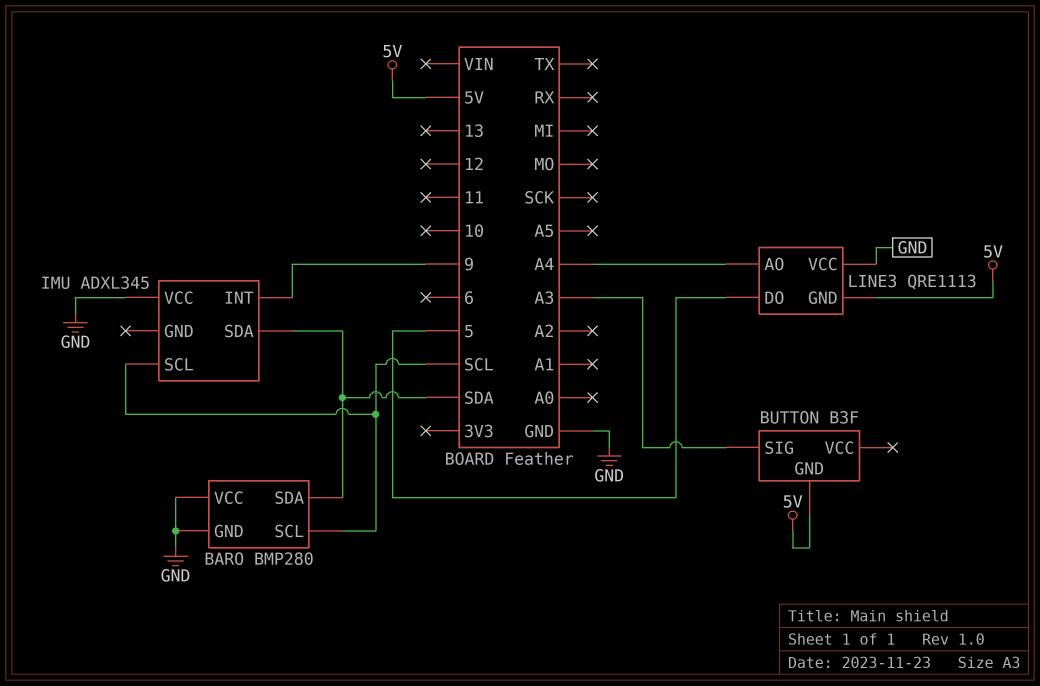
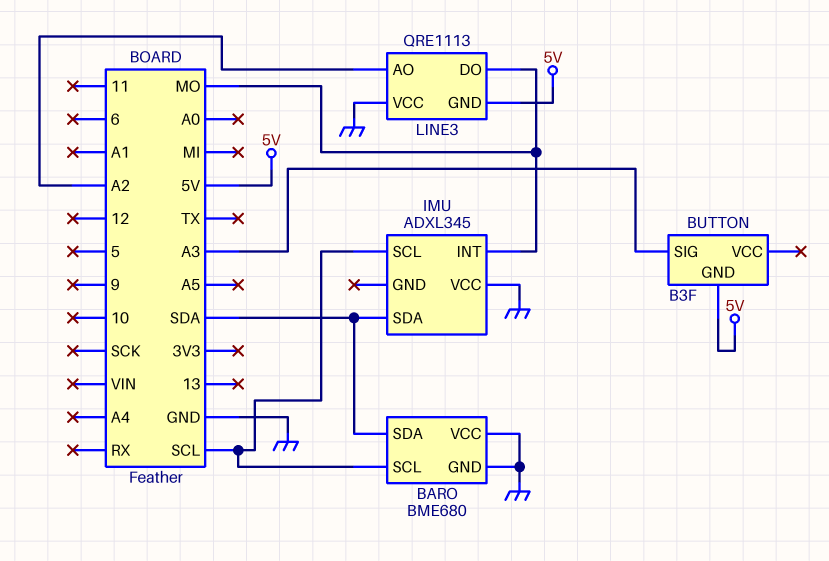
BARO: BMP280 -> BME680
IMU pin INT: 9 -> MO
LINE3 pin AO: A4 -> A2
LINE3 pin DO: 5 -> MO

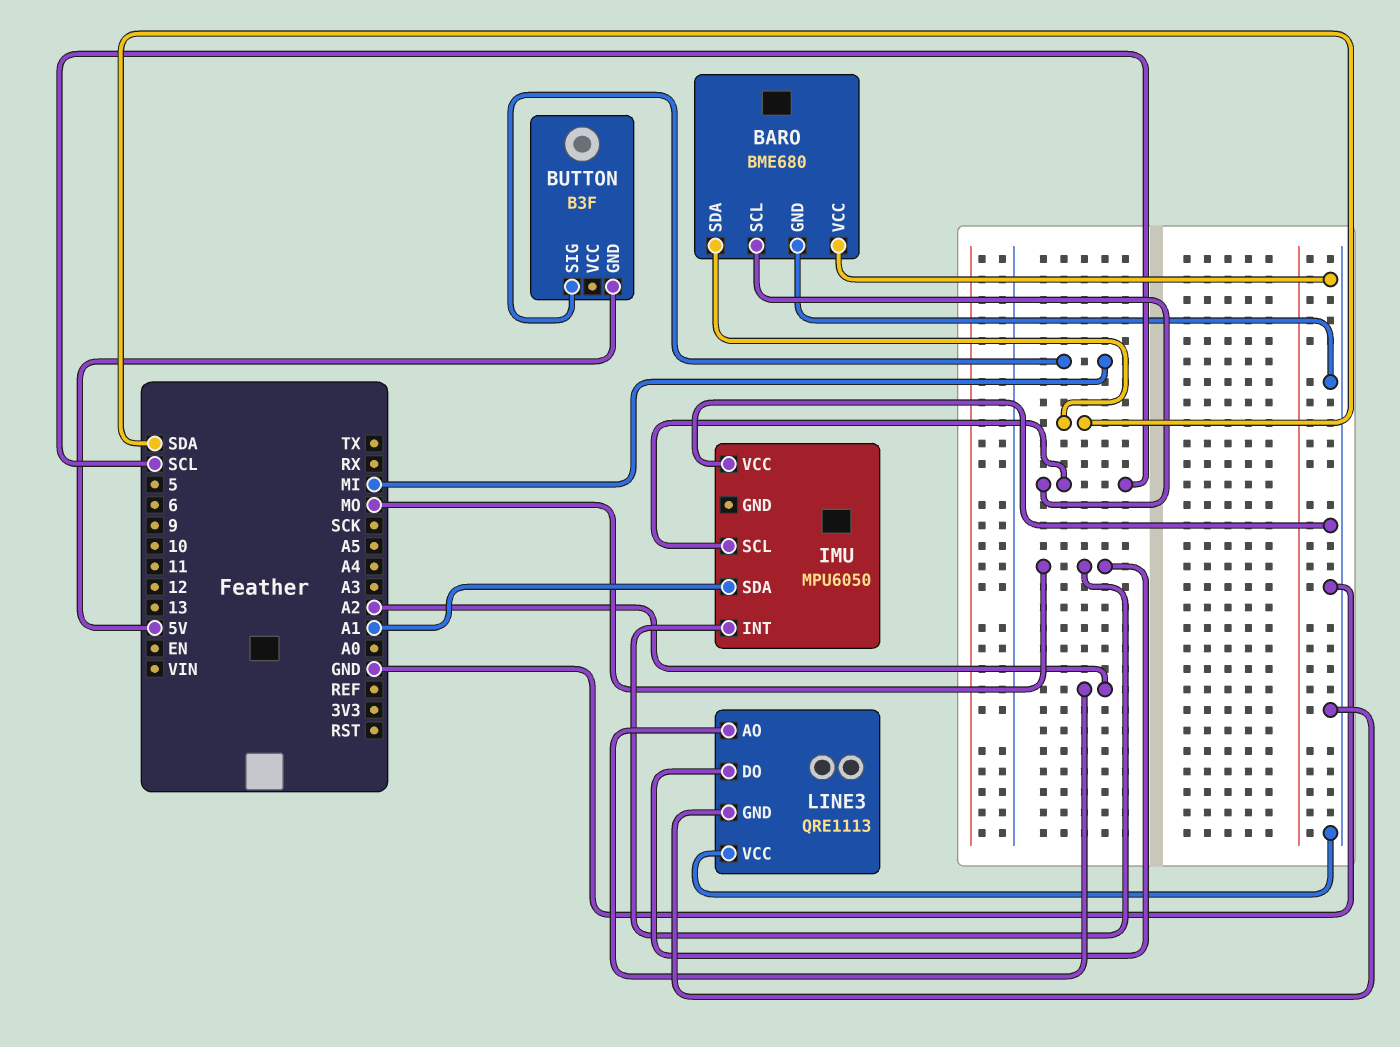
BUTTON pin SIG: A3 -> MI
IMU: ADXL345 -> MPU6050
IMU pin SDA: SDA -> A1
LINE3 pin GND: 5V -> GND

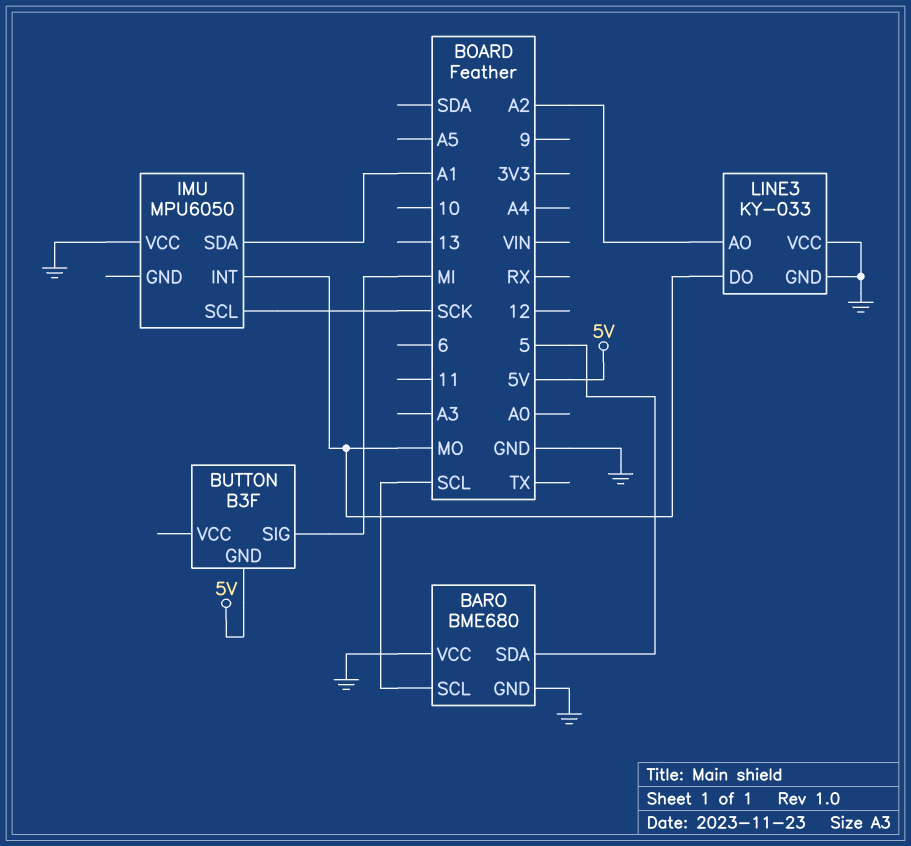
BARO pin SDA: SDA -> 5
IMU pin SCL: SCL -> SCK
LINE3: QRE1113 -> KY-033

